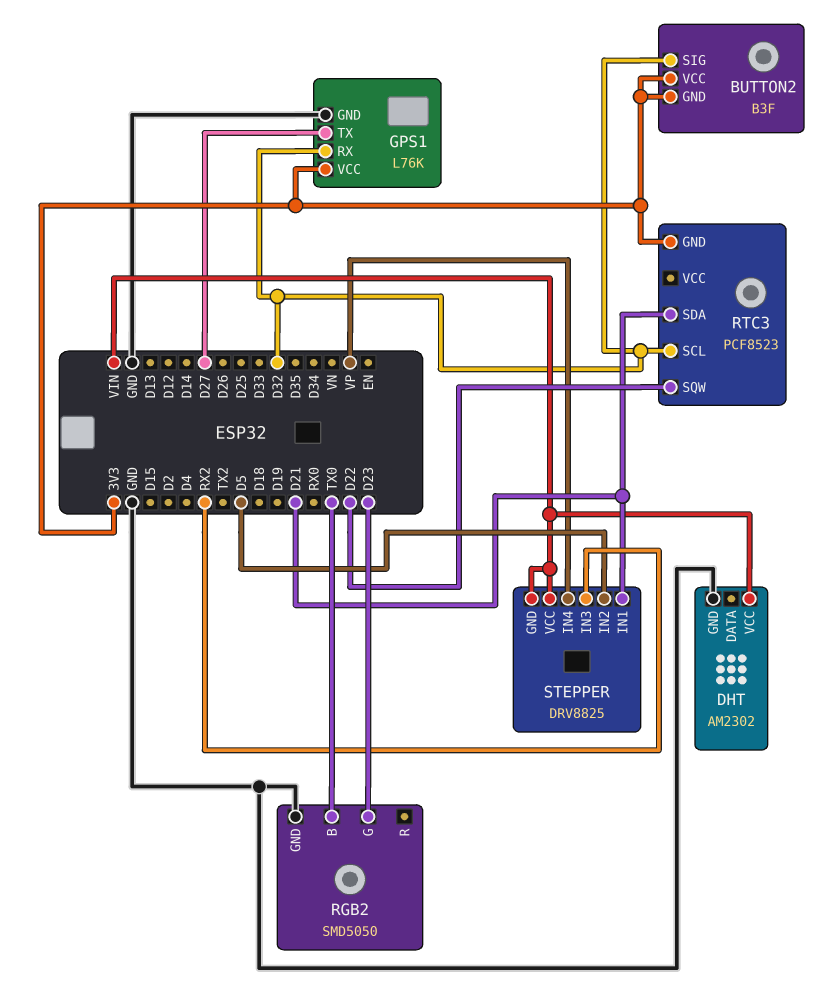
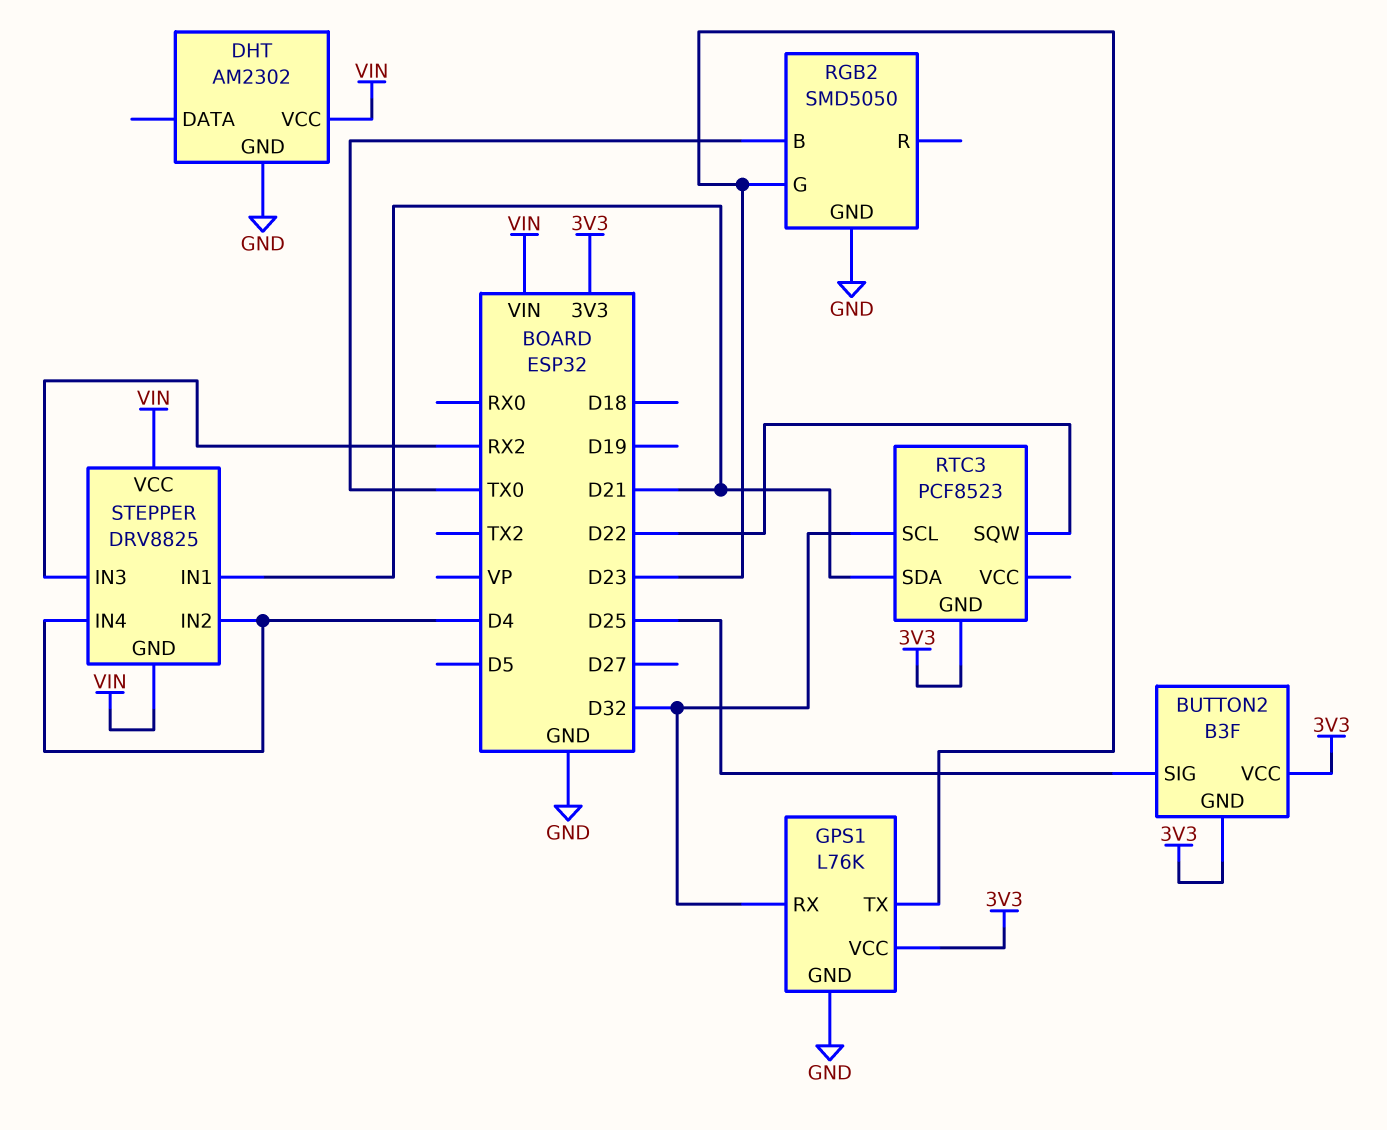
BUTTON2 pin SIG: D32 -> D25
GPS1 pin TX: D27 -> D23
STEPPER pin IN2: D5 -> D4
STEPPER pin IN4: VP -> D4

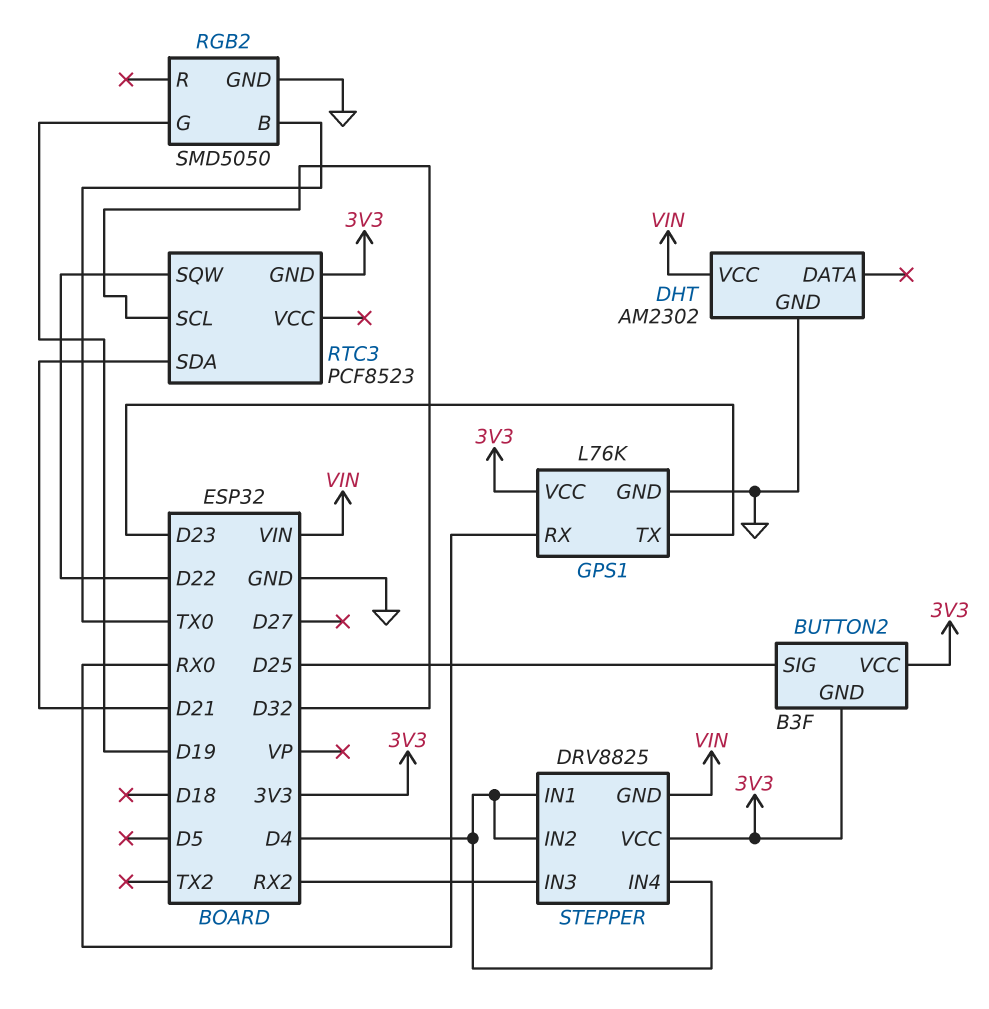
GPS1 pin RX: D32 -> RX0
RGB2 pin G: D23 -> D19
STEPPER pin IN1: D21 -> D4
STEPPER pin VCC: VIN -> 3V3

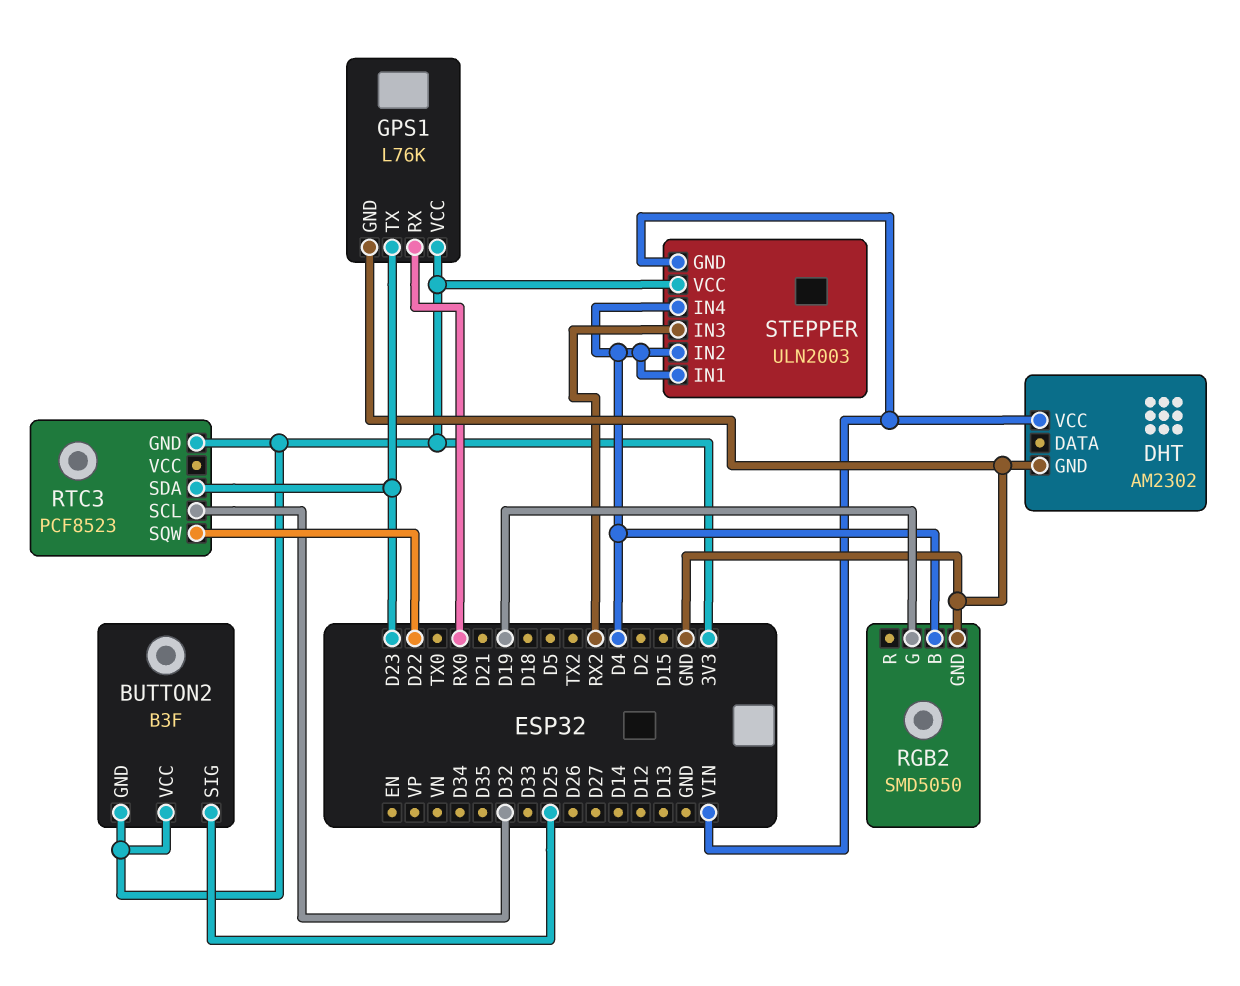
RGB2 pin B: TX0 -> D4
RTC3 pin SDA: D21 -> D23
STEPPER: DRV8825 -> ULN2003

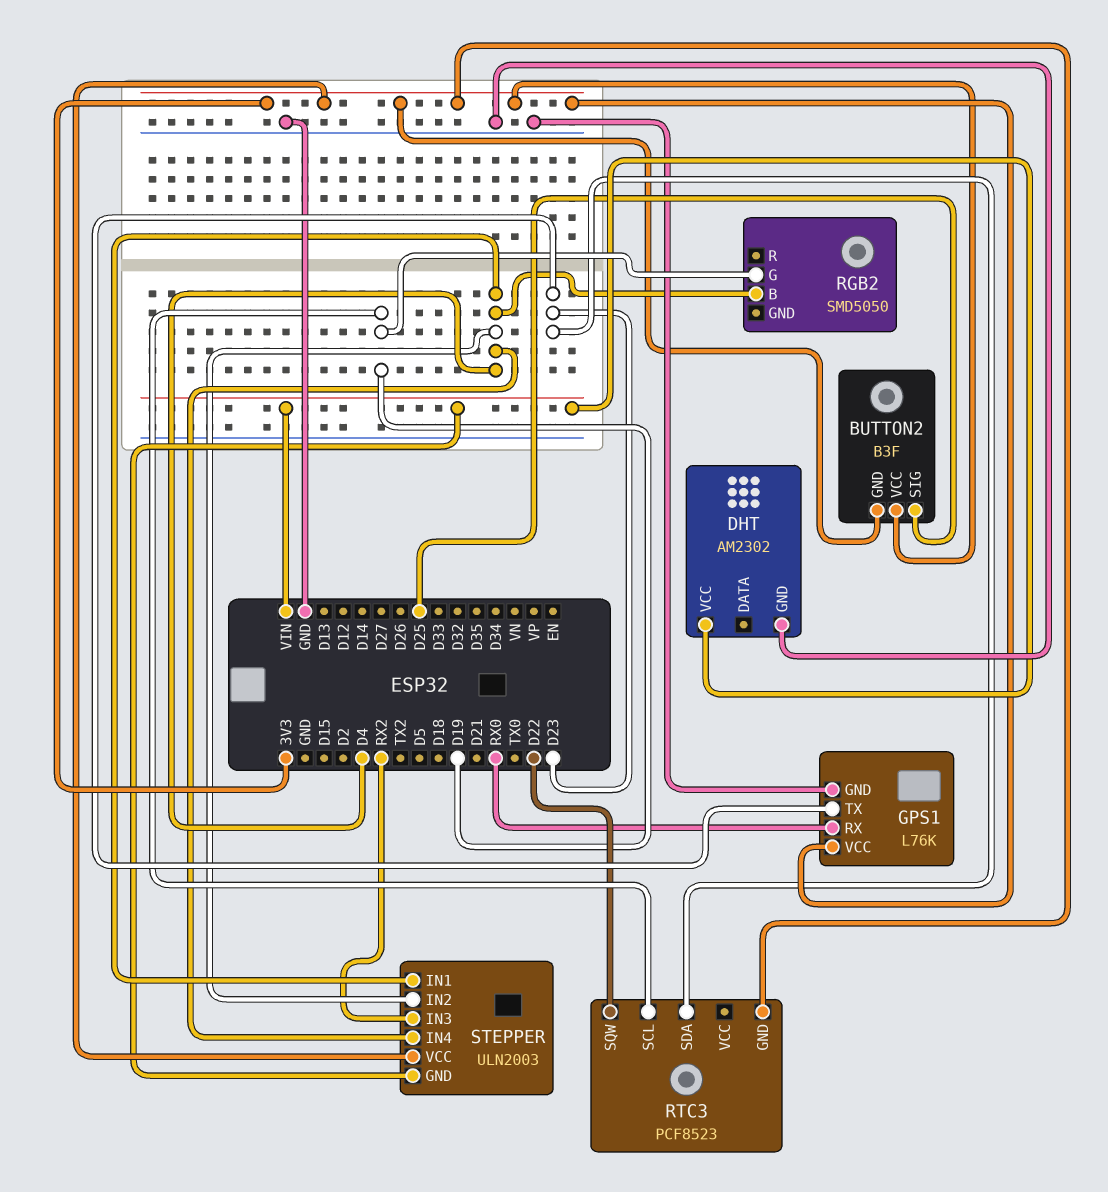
RGB2 pin GND: GND -> none
RTC3 pin SCL: D32 -> D19

